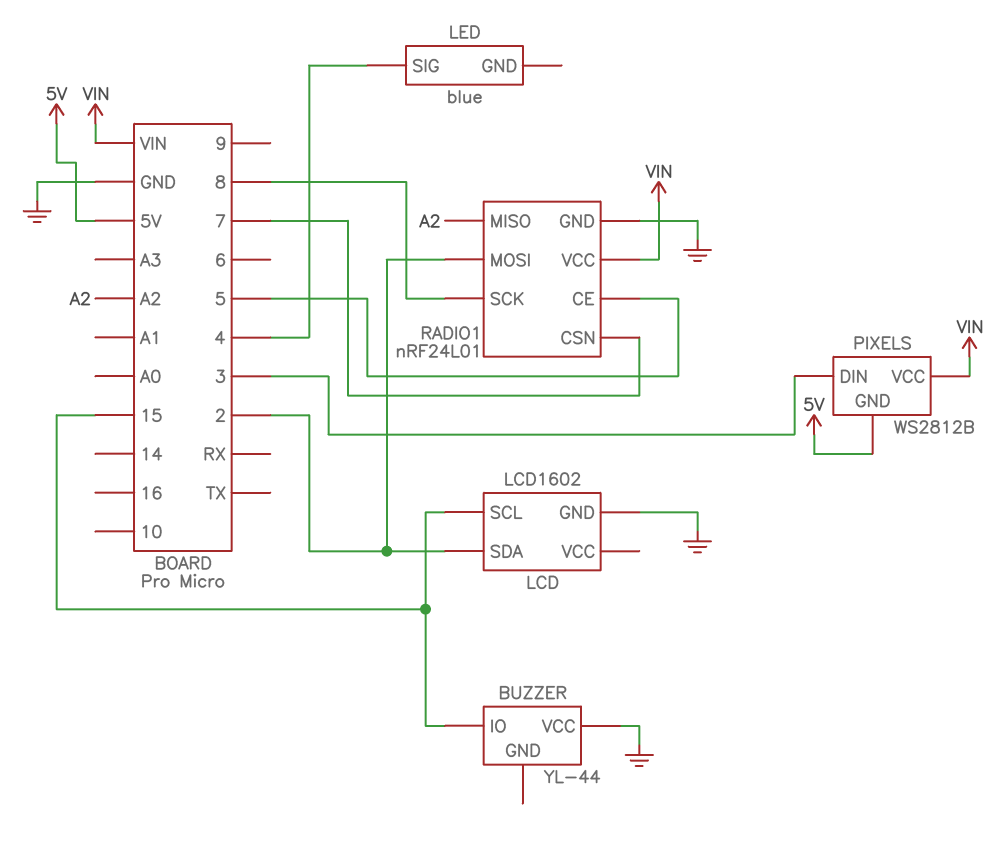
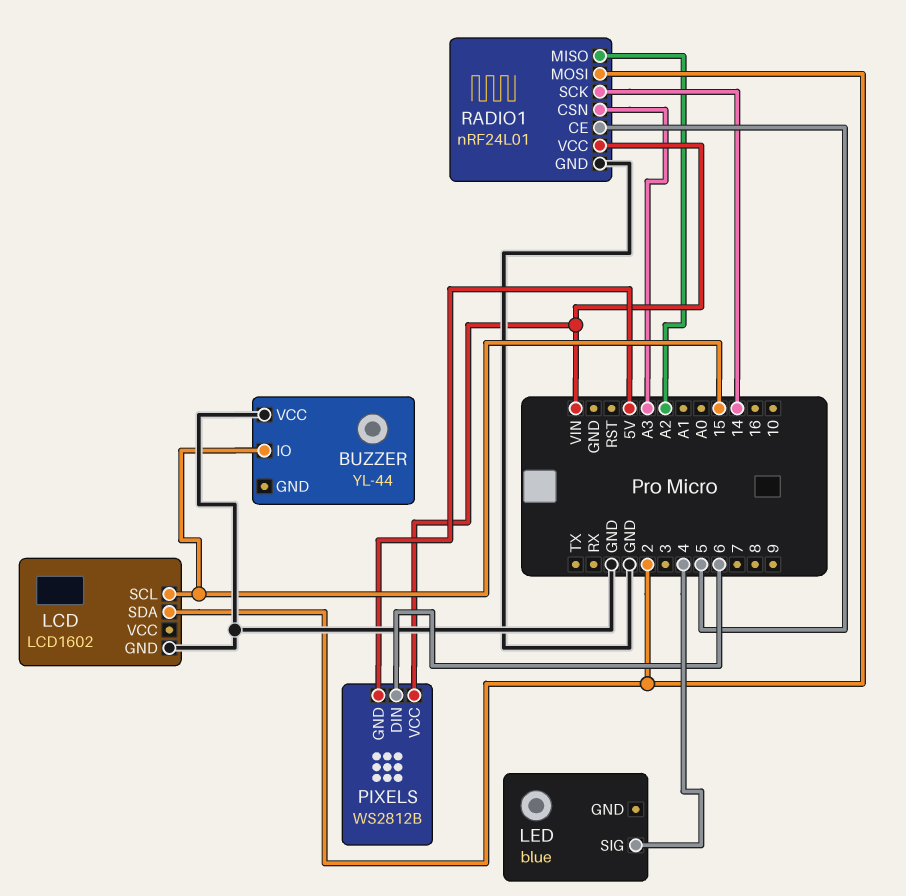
PIXELS pin DIN: 3 -> 6
RADIO1 pin CSN: 7 -> A3
RADIO1 pin SCK: 8 -> 14

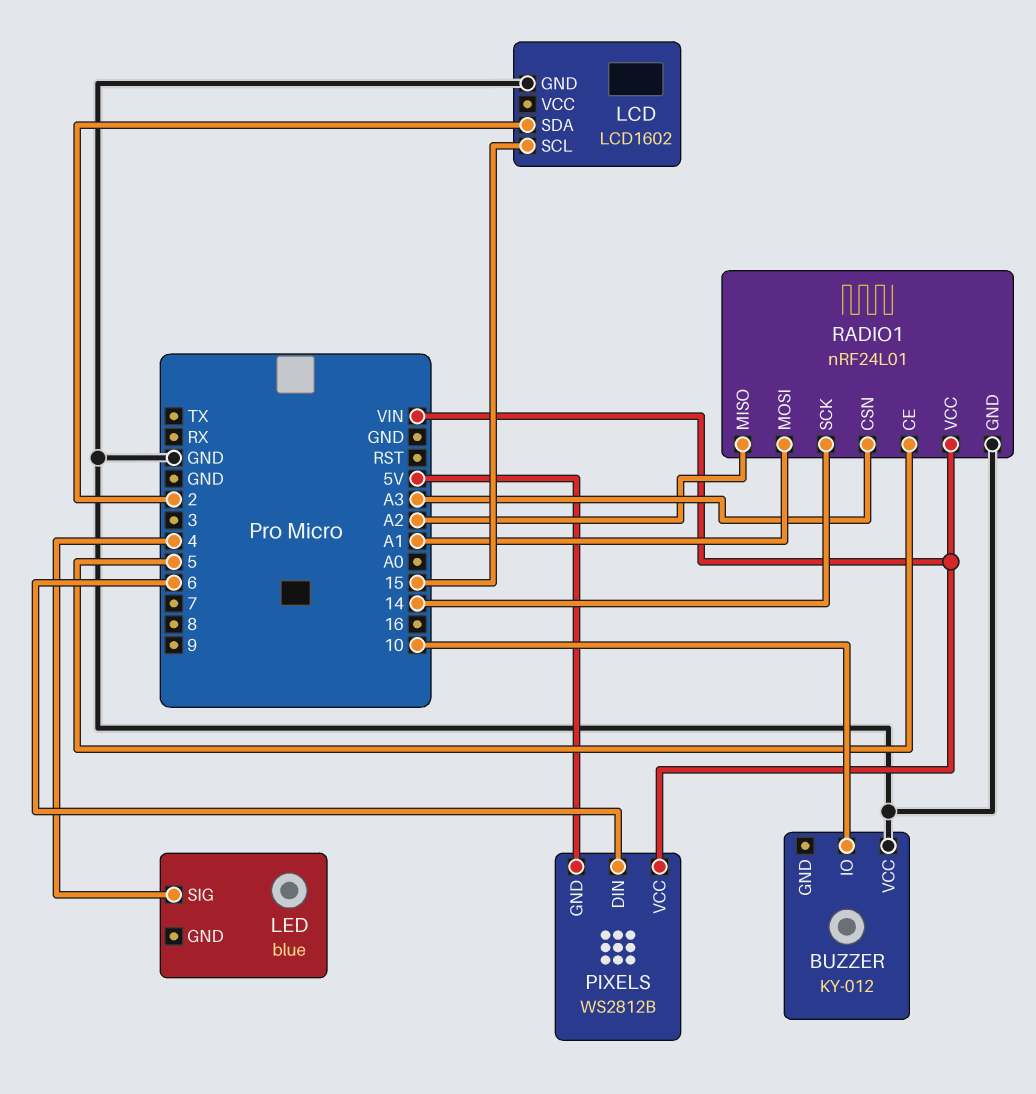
BUZZER: YL-44 -> KY-012
BUZZER pin IO: 15 -> 10
RADIO1 pin MOSI: 2 -> A1

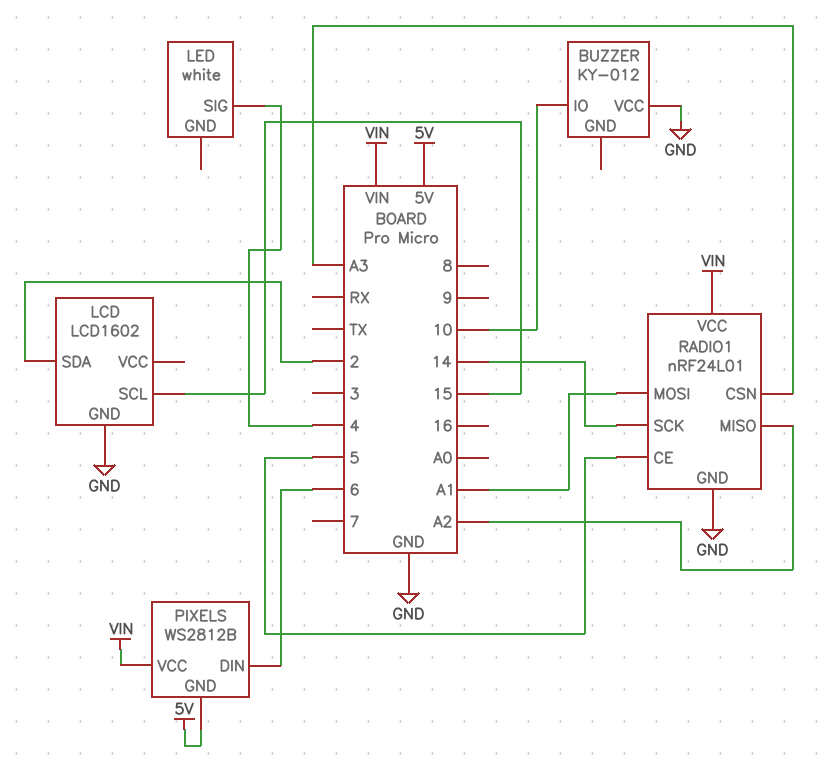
LED: blue -> white

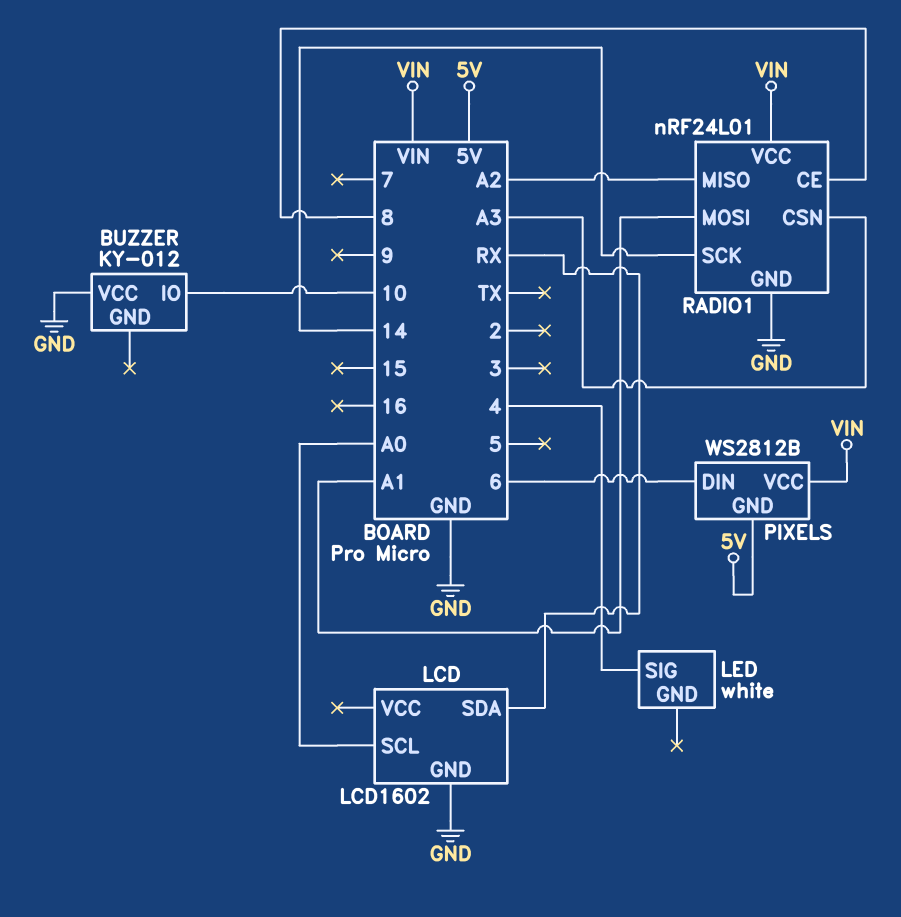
LCD pin SCL: 15 -> A0
LCD pin SDA: 2 -> RX
RADIO1 pin CE: 5 -> 8

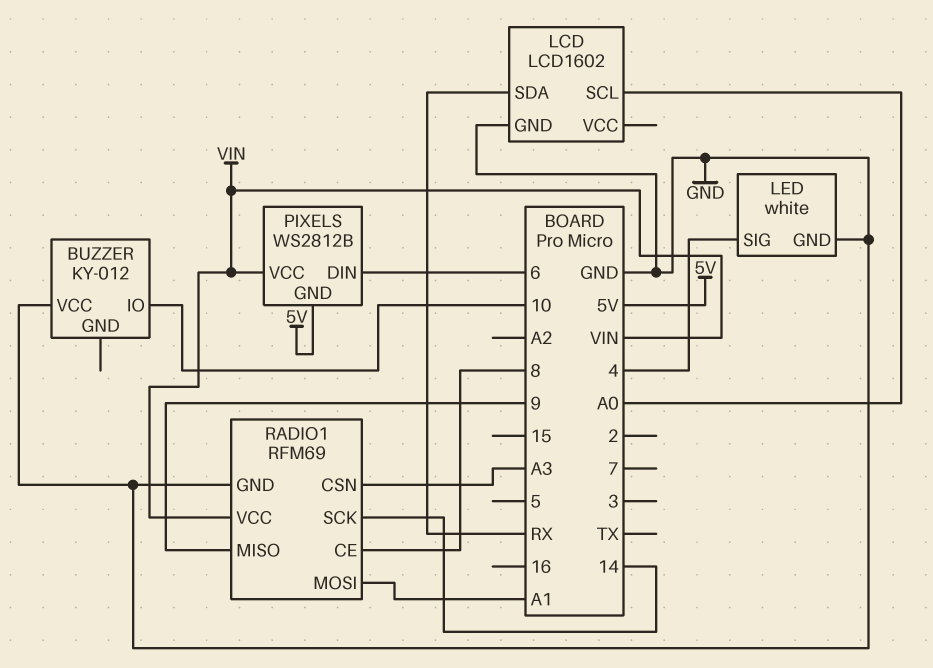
LED pin GND: none -> GND
RADIO1: nRF24L01 -> RFM69
RADIO1 pin MISO: A2 -> 9

